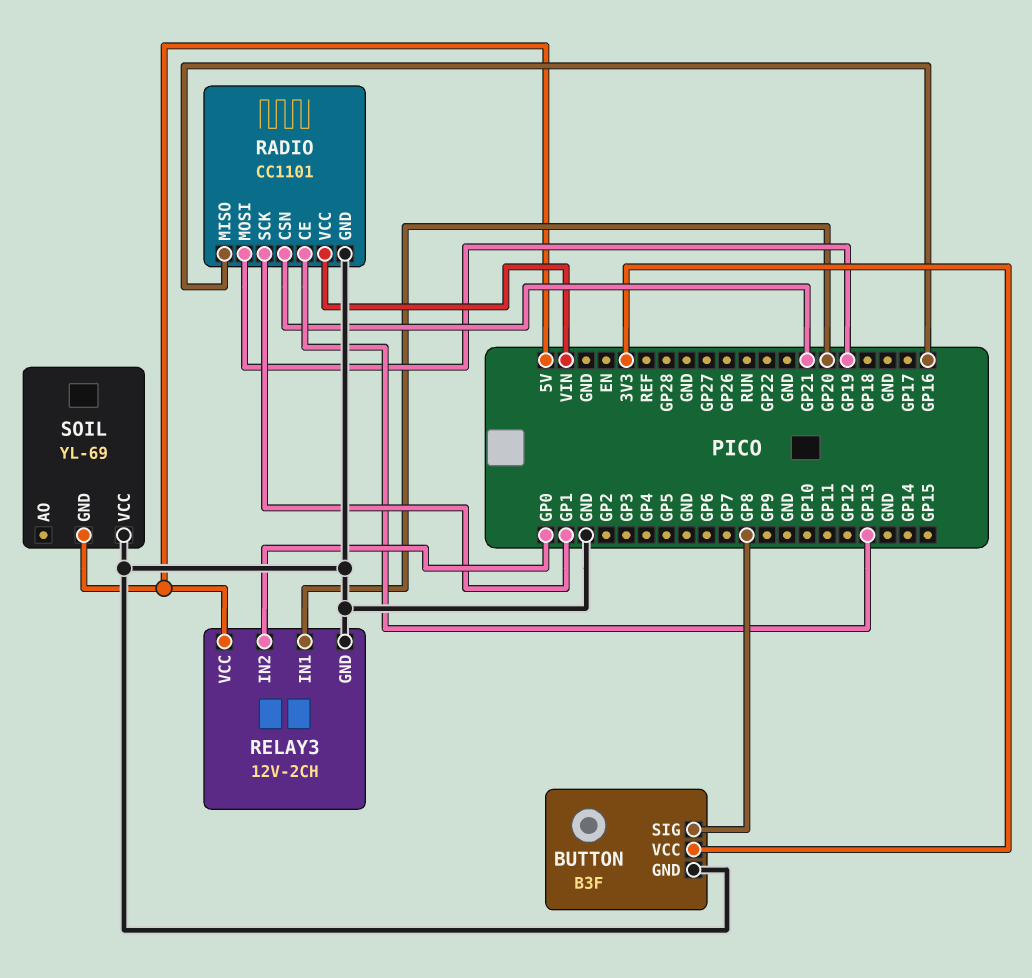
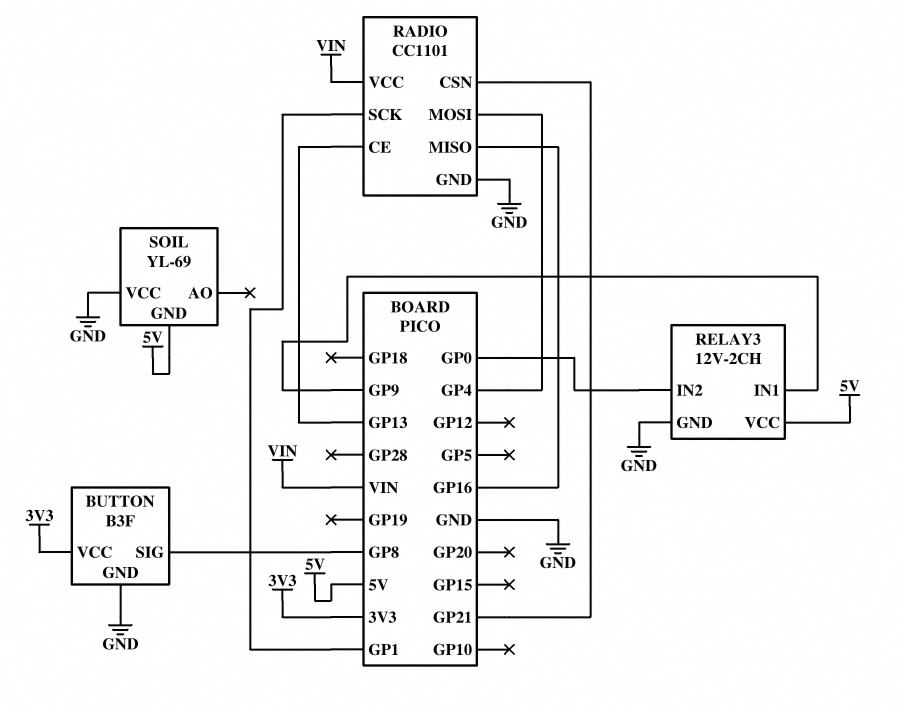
RADIO pin MOSI: GP19 -> GP4
RELAY3 pin IN1: GP20 -> GP9

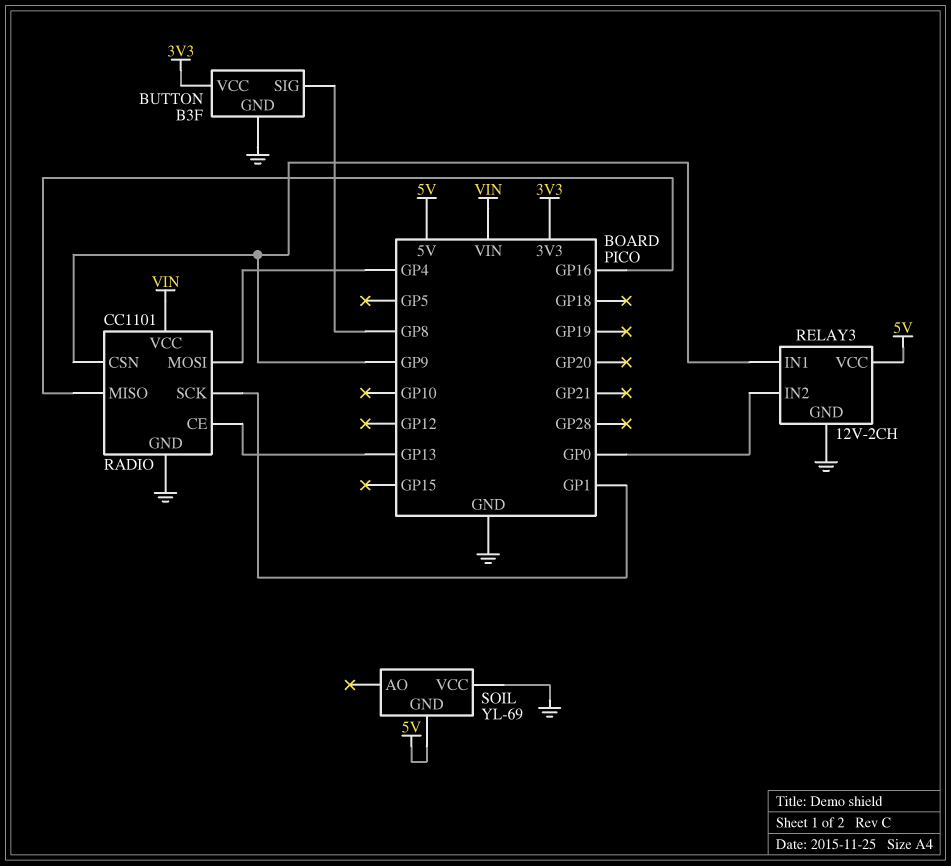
RADIO pin CSN: GP21 -> GP9

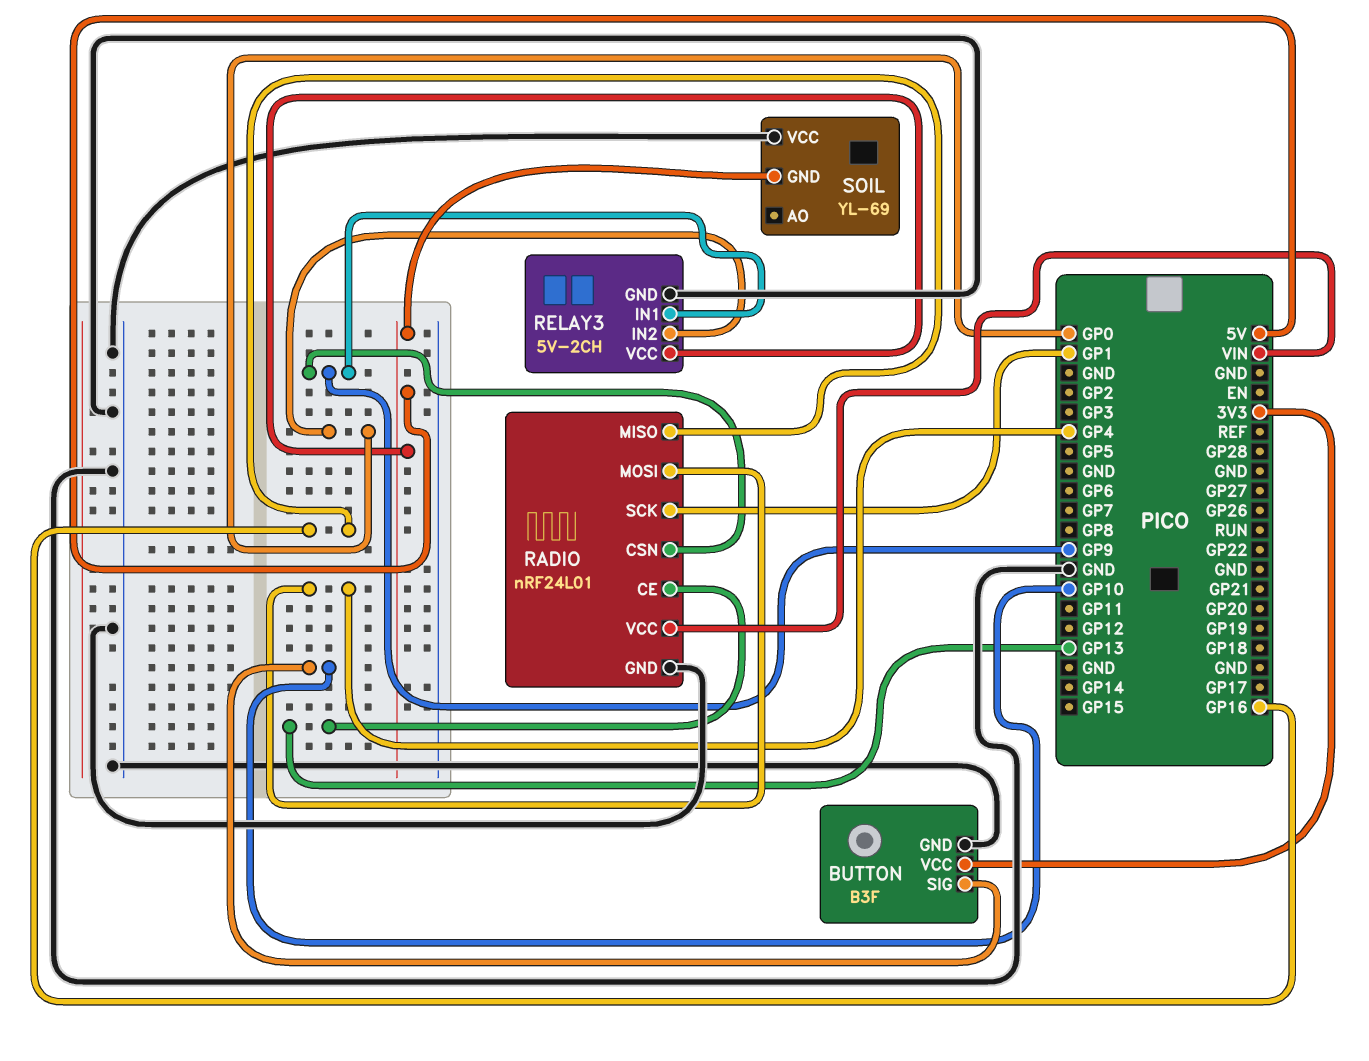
BUTTON pin SIG: GP8 -> GP10
RADIO: CC1101 -> nRF24L01
RELAY3: 12V-2CH -> 5V-2CH

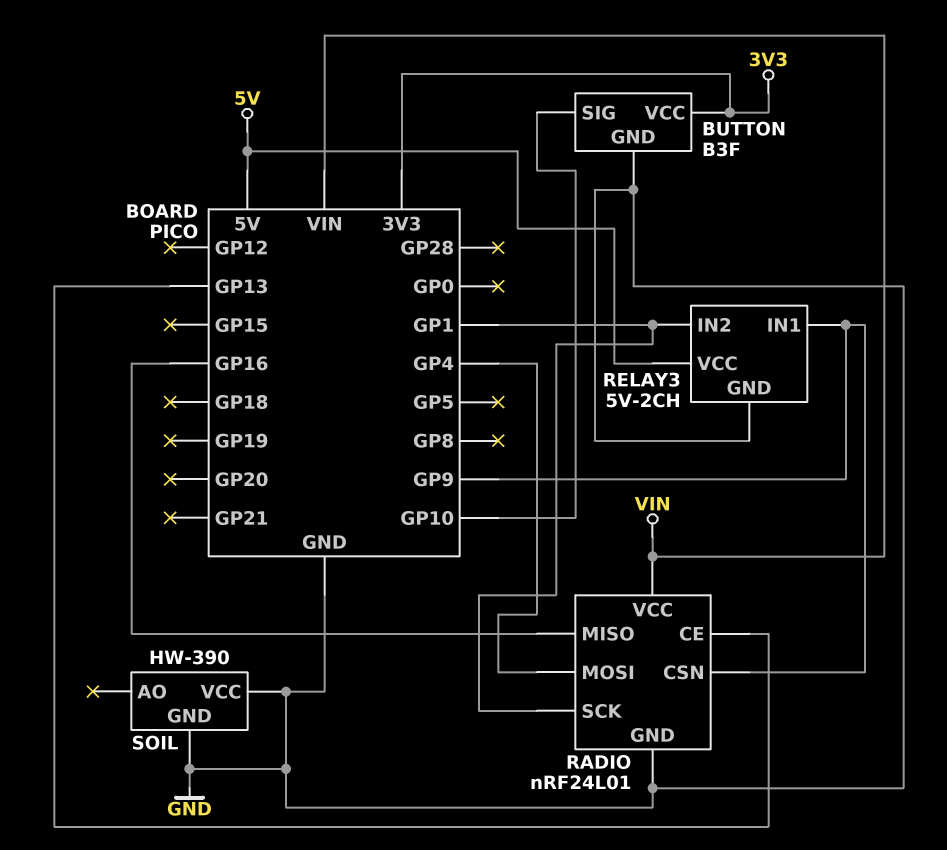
RELAY3 pin IN2: GP0 -> GP1
SOIL: YL-69 -> HW-390
SOIL pin GND: 5V -> GND

